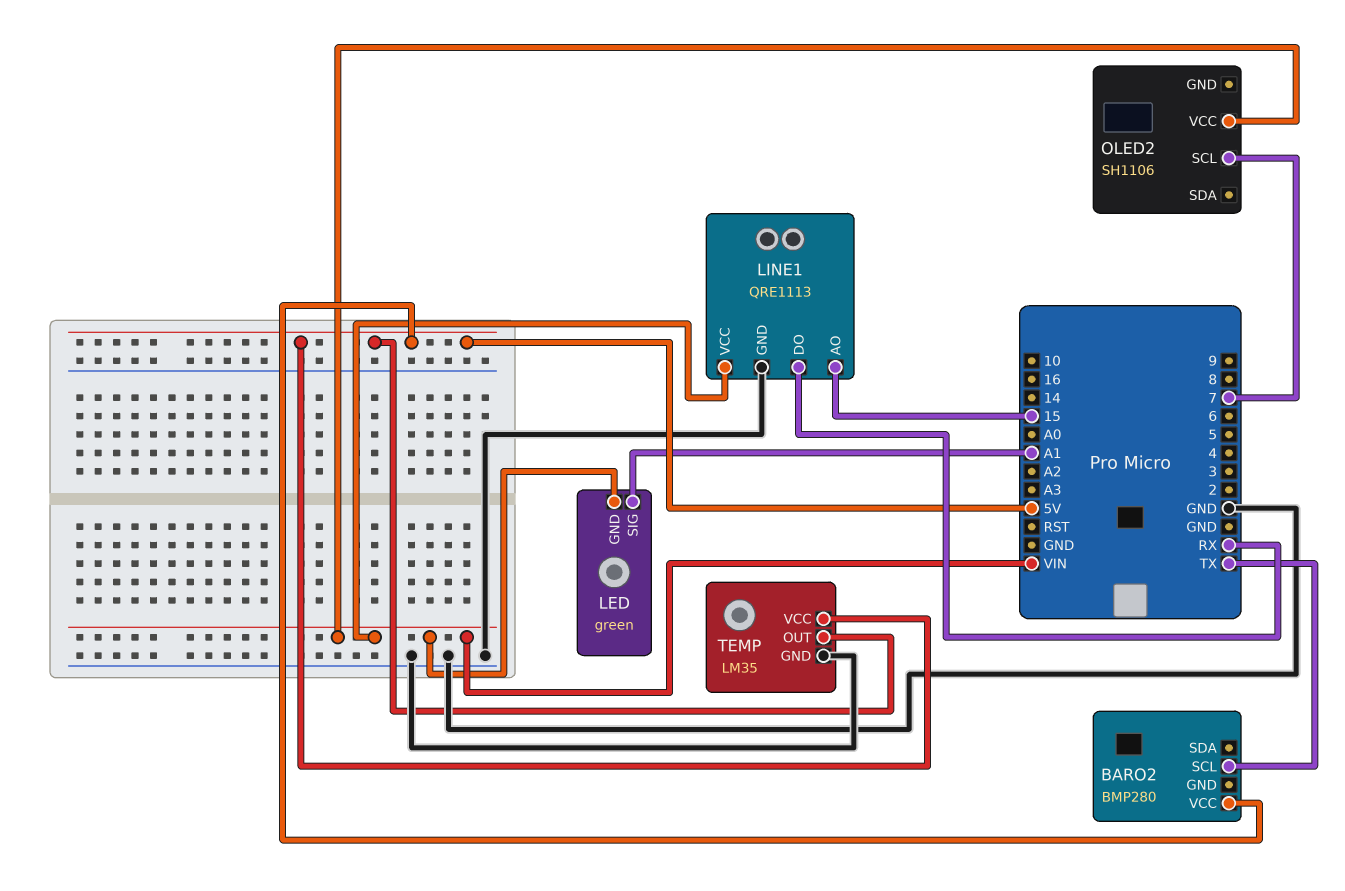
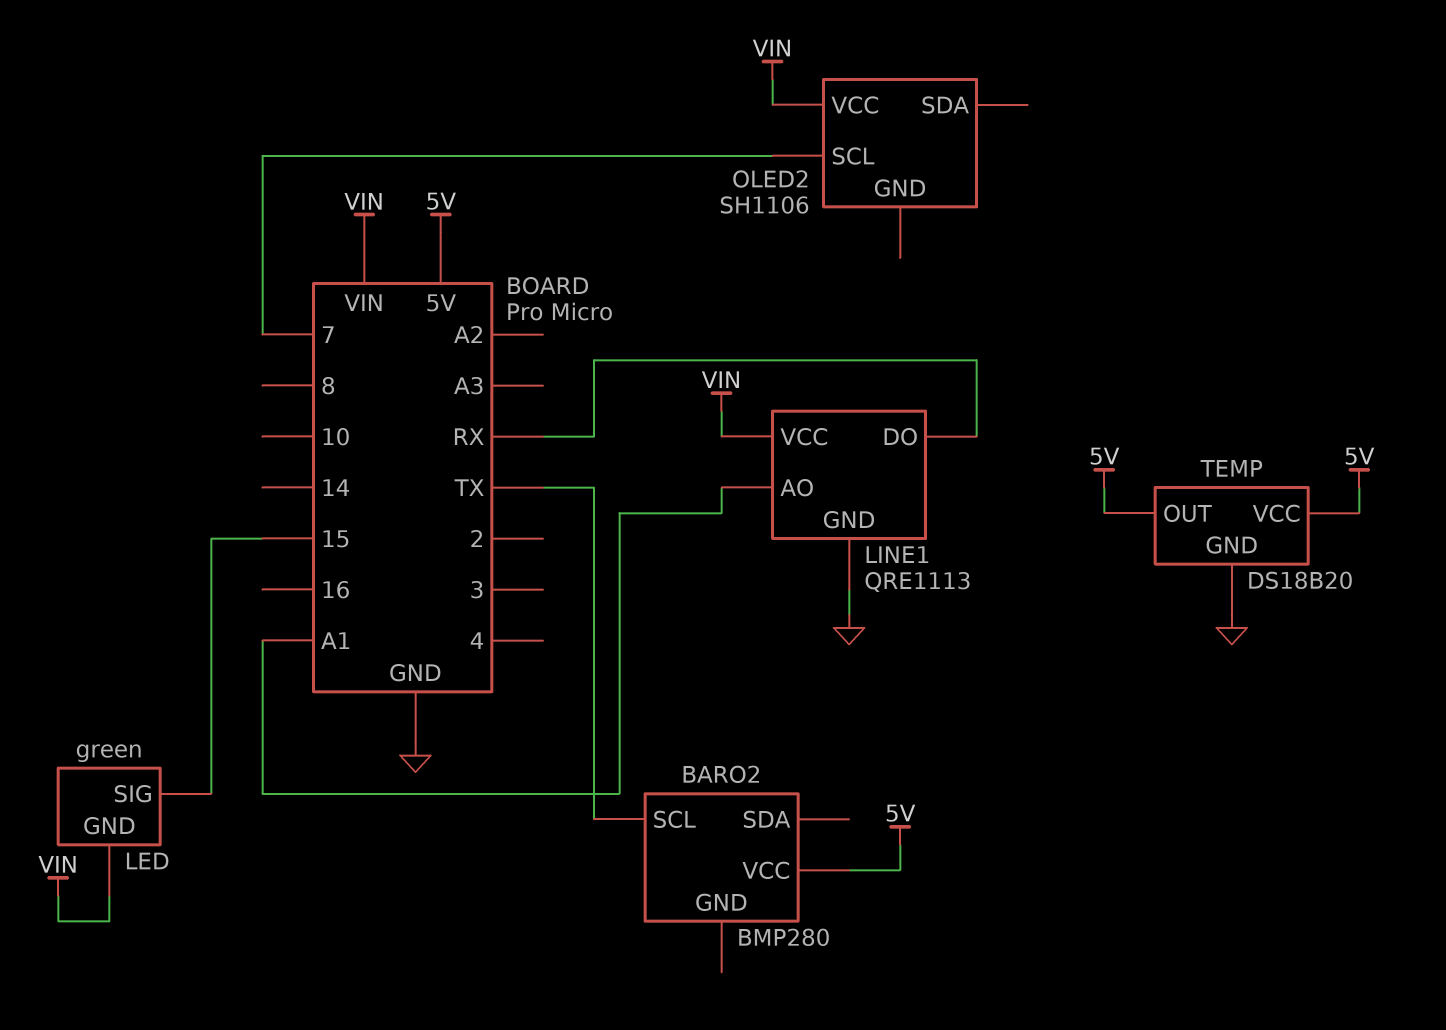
LED pin SIG: A1 -> 15
LINE1 pin AO: 15 -> A1
TEMP: LM35 -> DS18B20

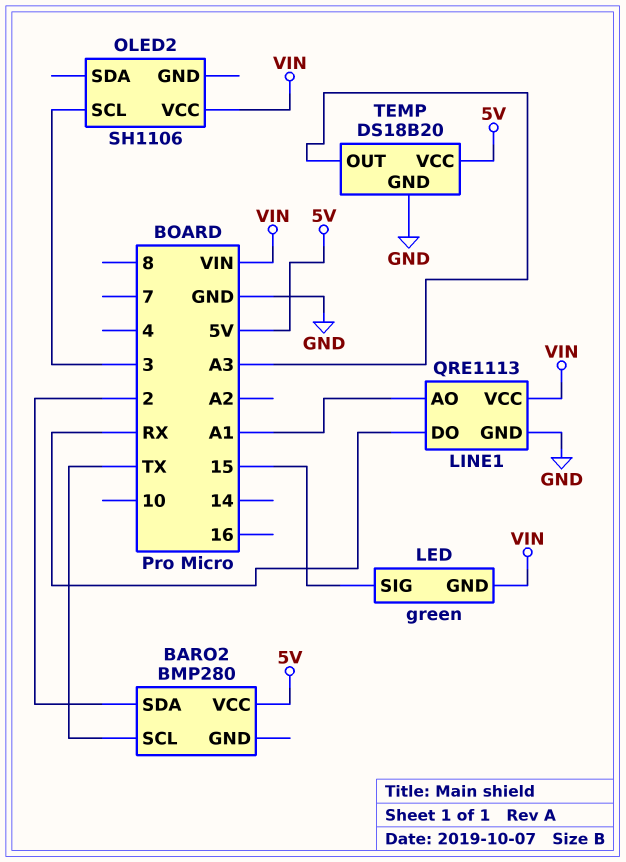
BARO2 pin SDA: none -> 2
OLED2 pin SCL: 7 -> 3
TEMP pin OUT: 5V -> A3

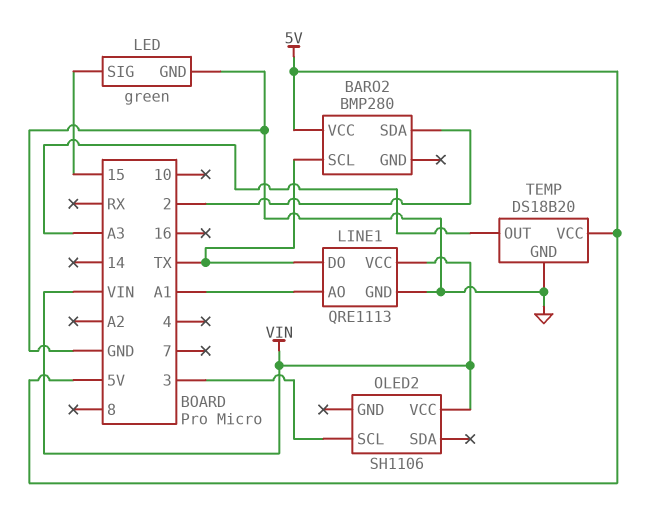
LED pin GND: VIN -> GND
LINE1 pin DO: RX -> TX

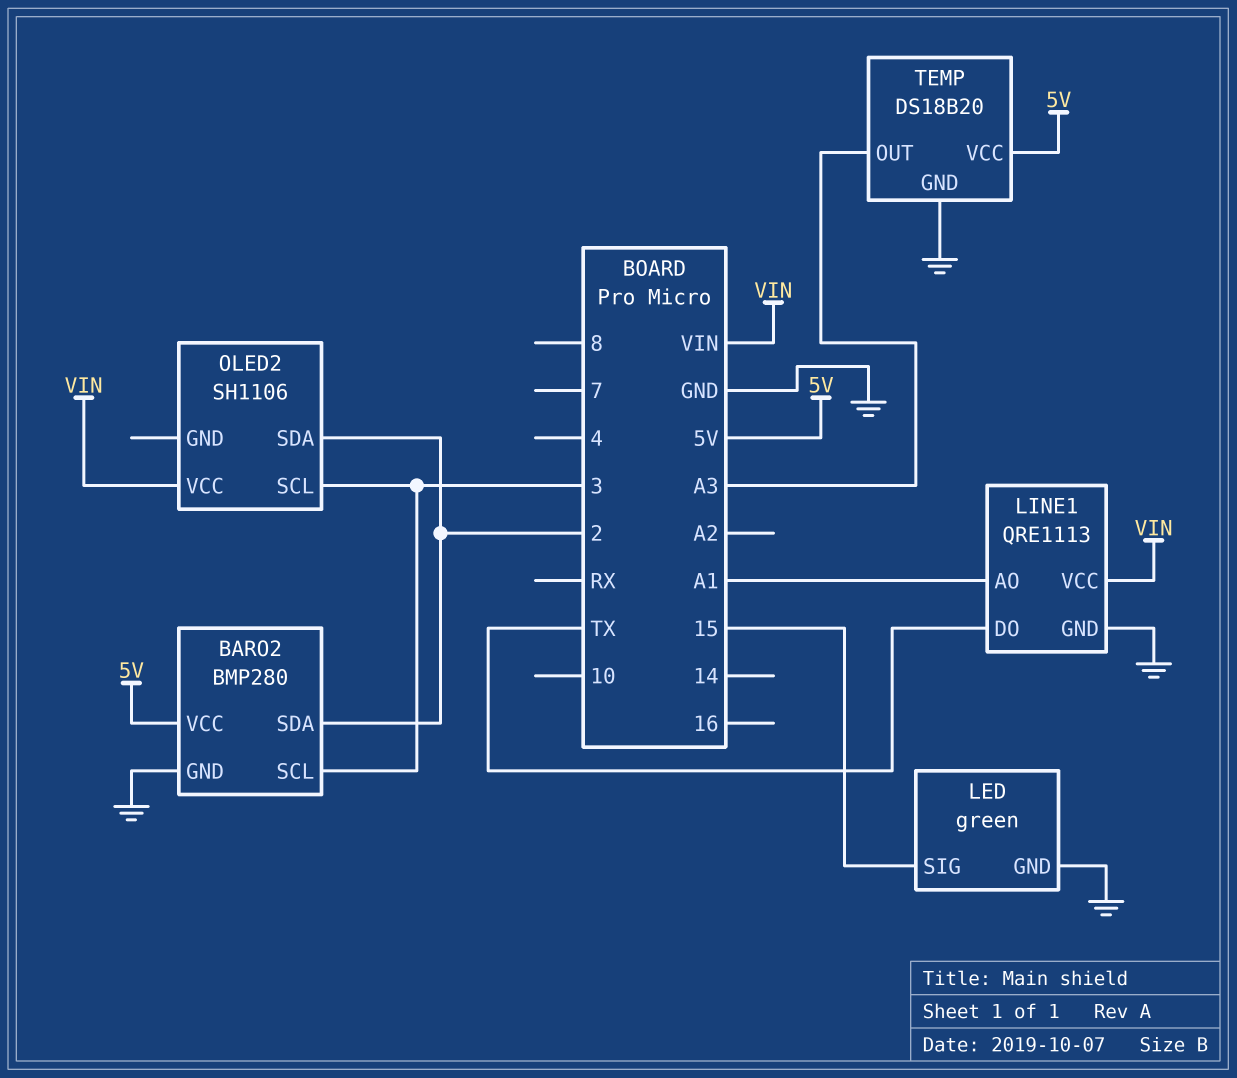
BARO2 pin GND: none -> GND
BARO2 pin SCL: TX -> 3
OLED2 pin SDA: none -> 2

